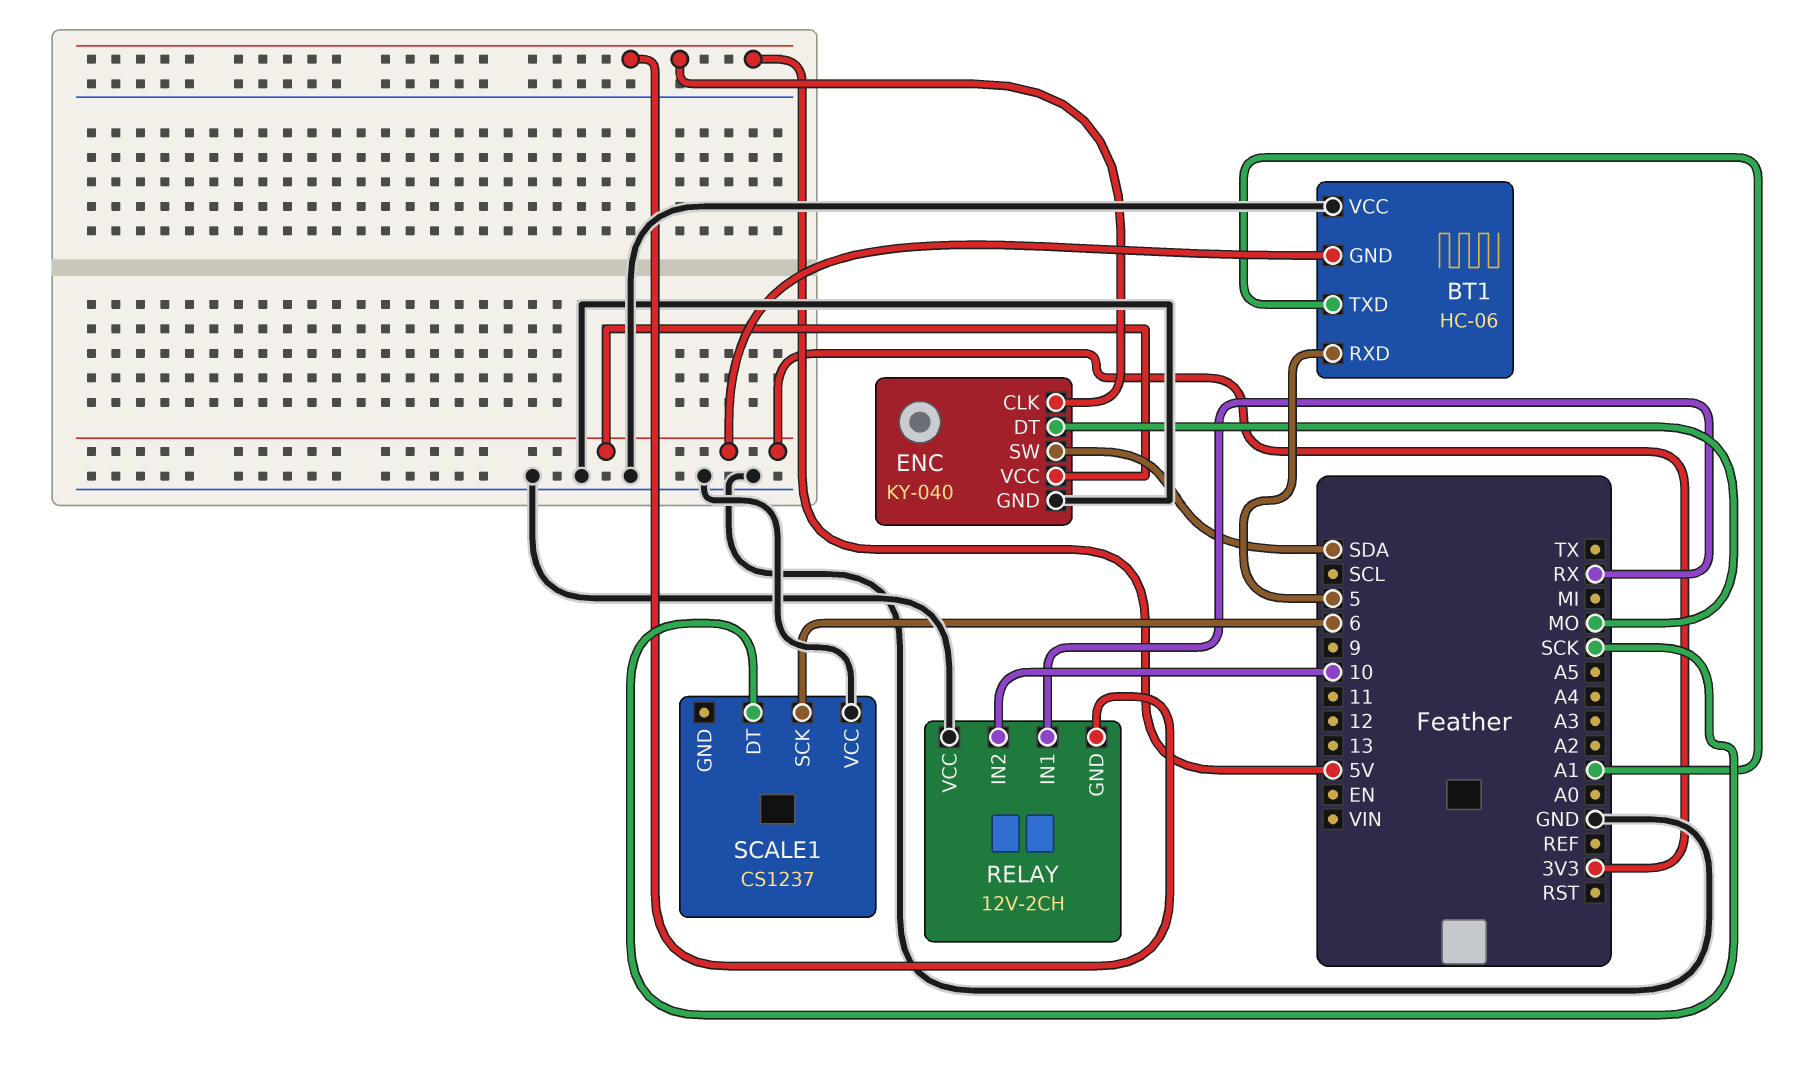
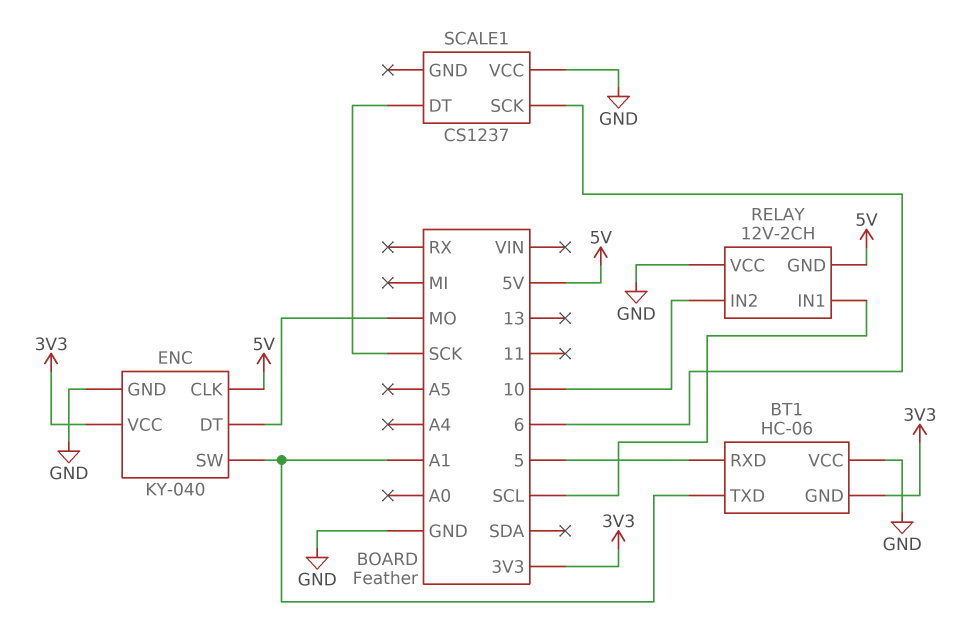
ENC pin SW: SDA -> A1
RELAY pin IN1: RX -> SCL

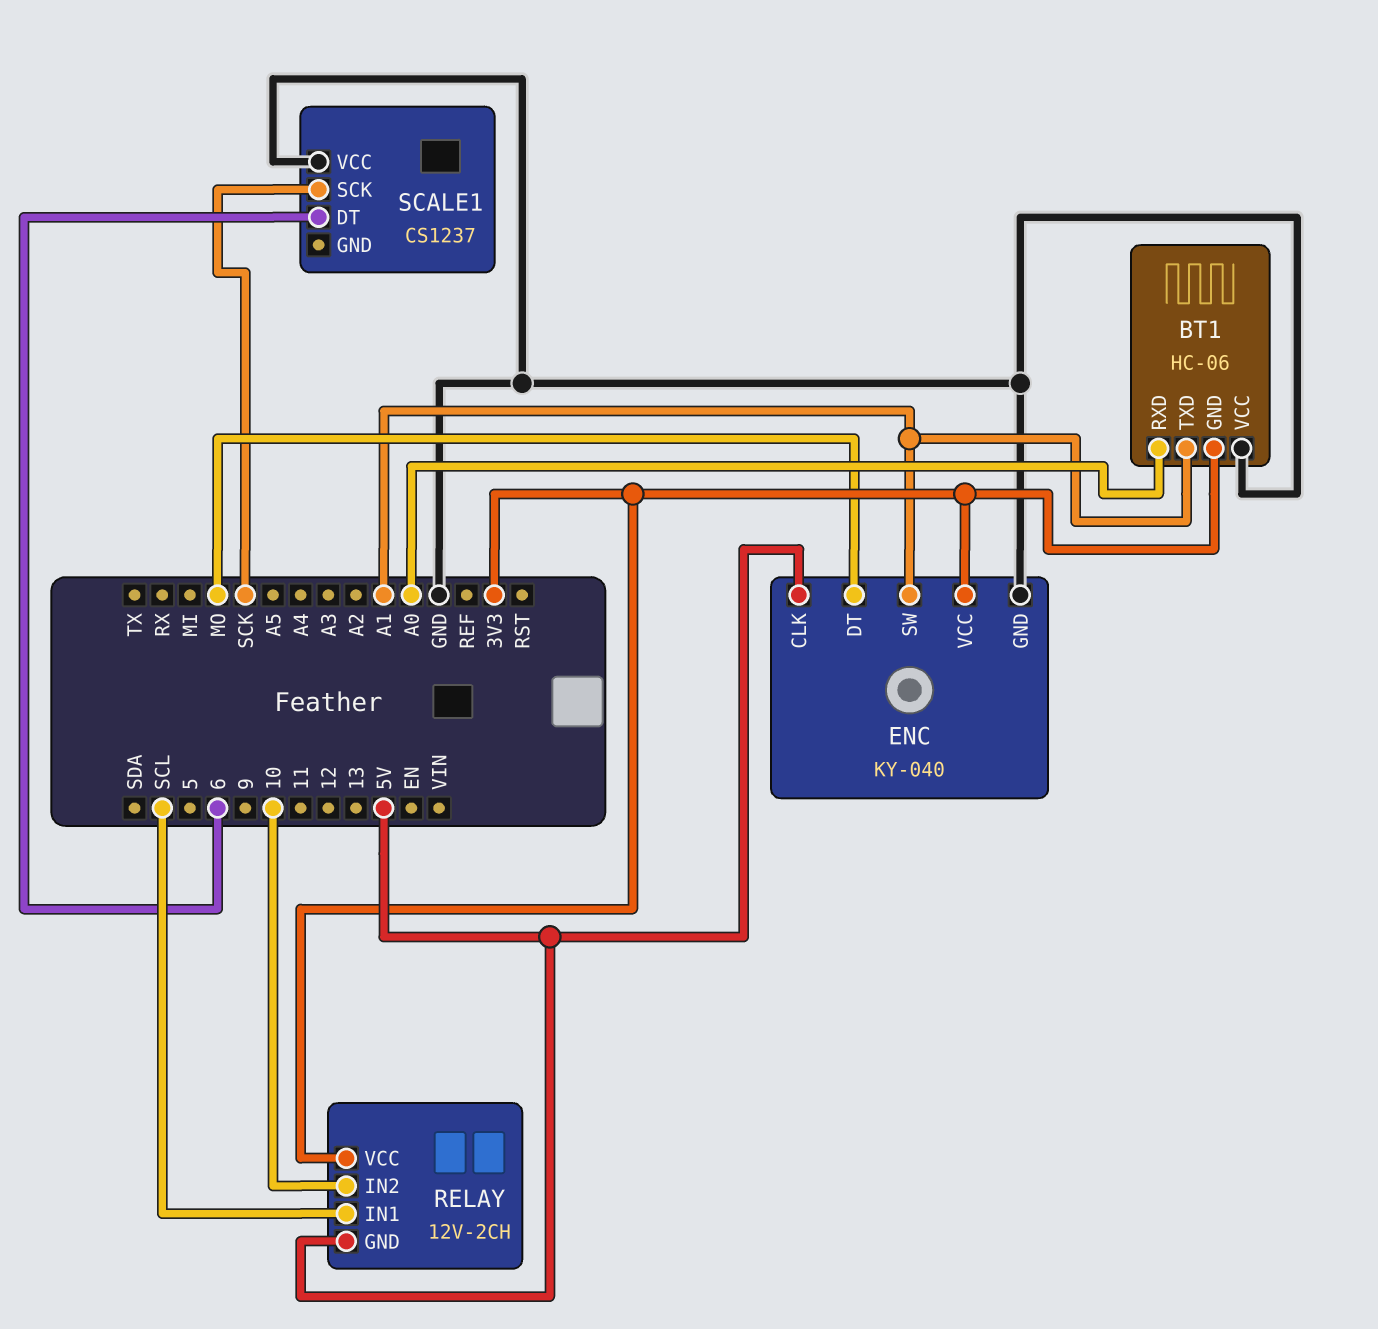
BT1 pin RXD: 5 -> A0
RELAY pin VCC: GND -> 3V3
SCALE1 pin DT: SCK -> 6
SCALE1 pin SCK: 6 -> SCK

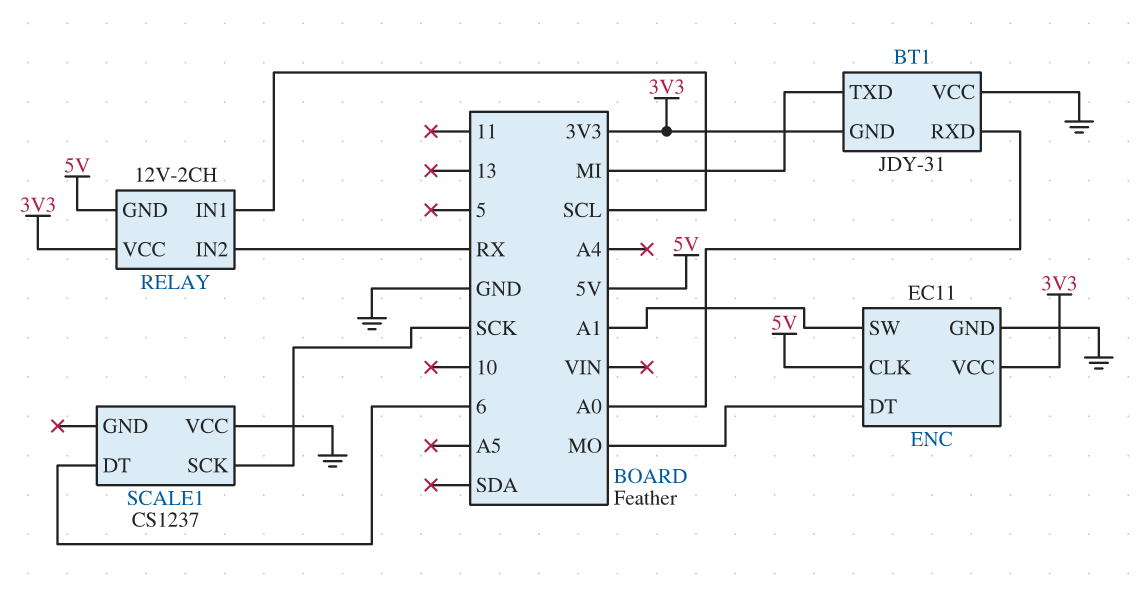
BT1: HC-06 -> JDY-31
BT1 pin TXD: A1 -> MI
ENC: KY-040 -> EC11
RELAY pin IN2: 10 -> RX

